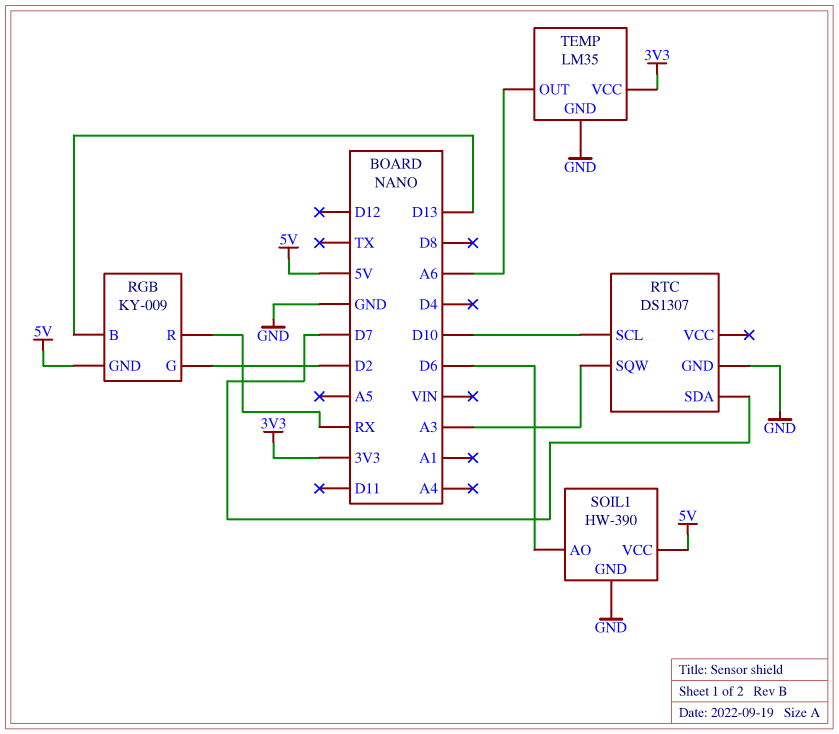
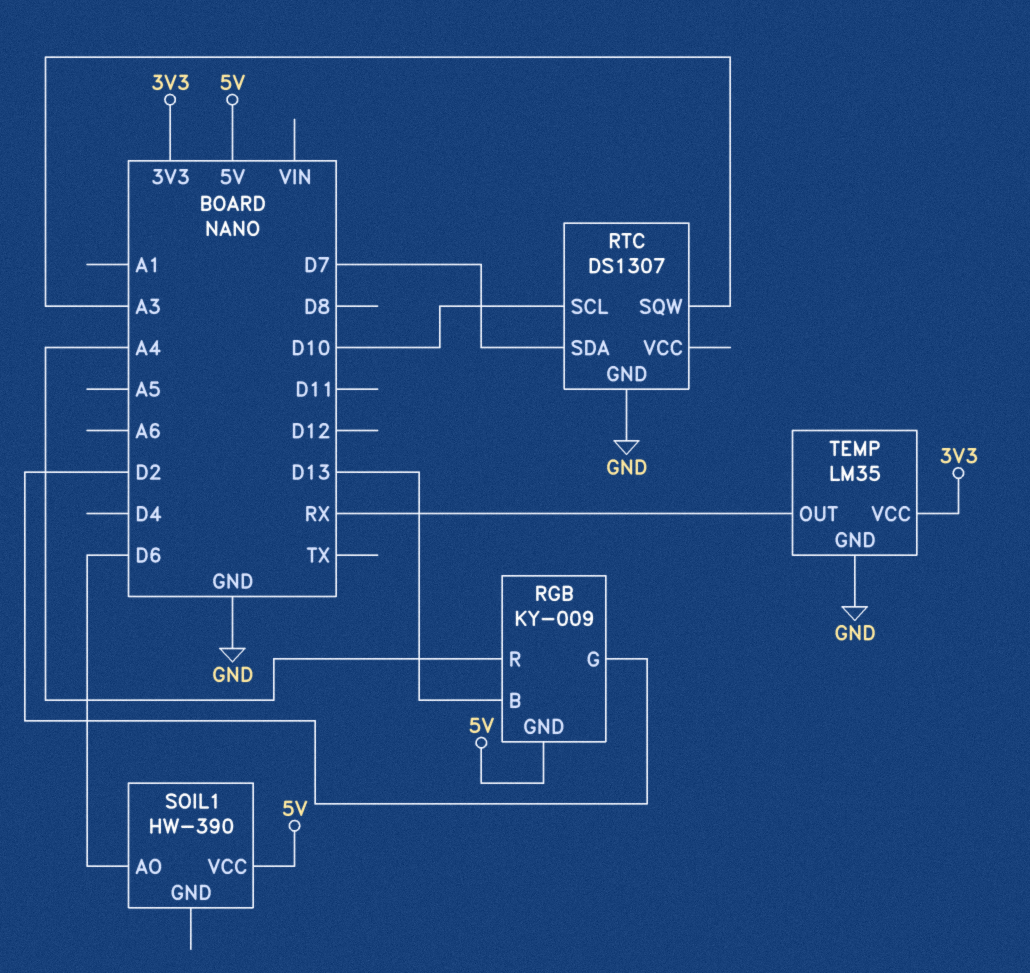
RGB pin R: RX -> A4
SOIL1 pin GND: GND -> none
TEMP pin OUT: A6 -> RX

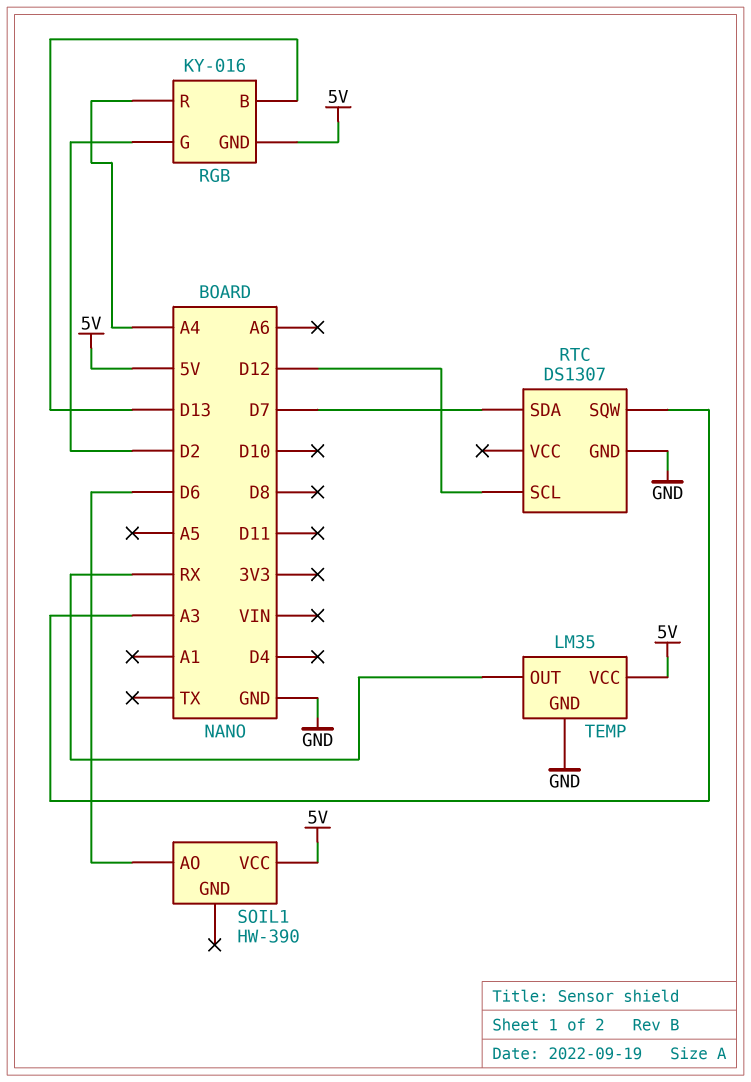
RGB: KY-009 -> KY-016
RTC pin SCL: D10 -> D12
TEMP pin VCC: 3V3 -> 5V

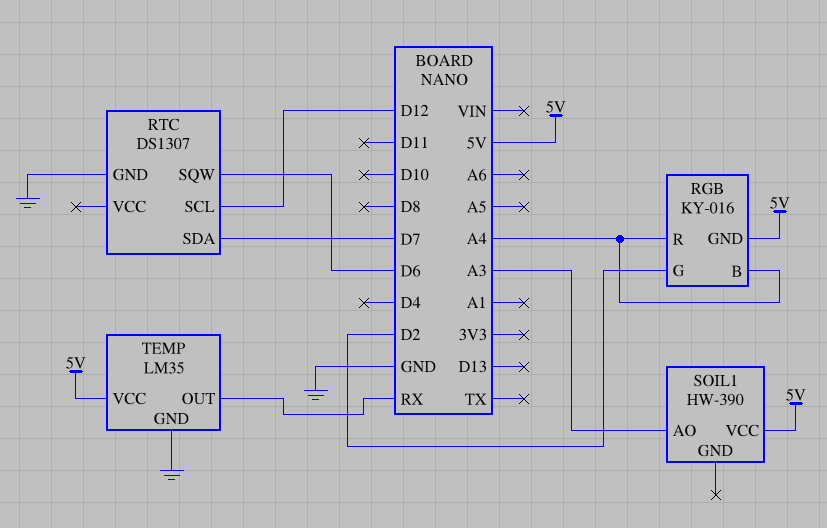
RGB pin B: D13 -> A4
RTC pin SQW: A3 -> D6
SOIL1 pin AO: D6 -> A3

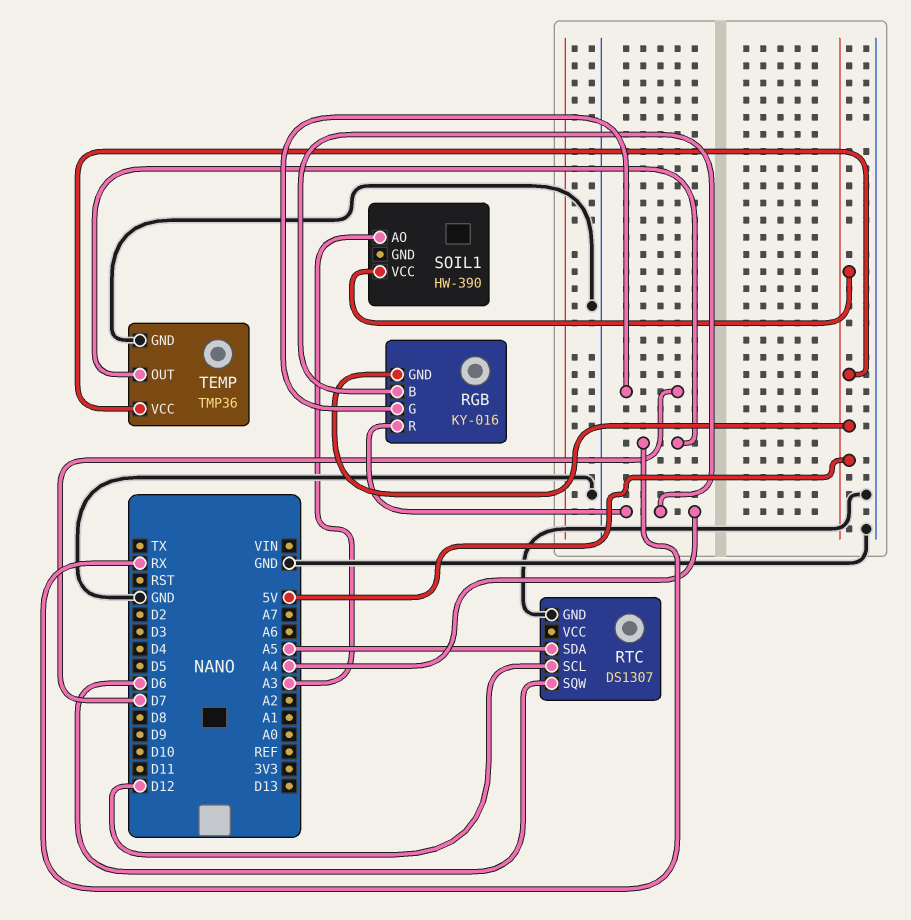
RGB pin G: D2 -> D7
RTC pin SDA: D7 -> A5
TEMP: LM35 -> TMP36

